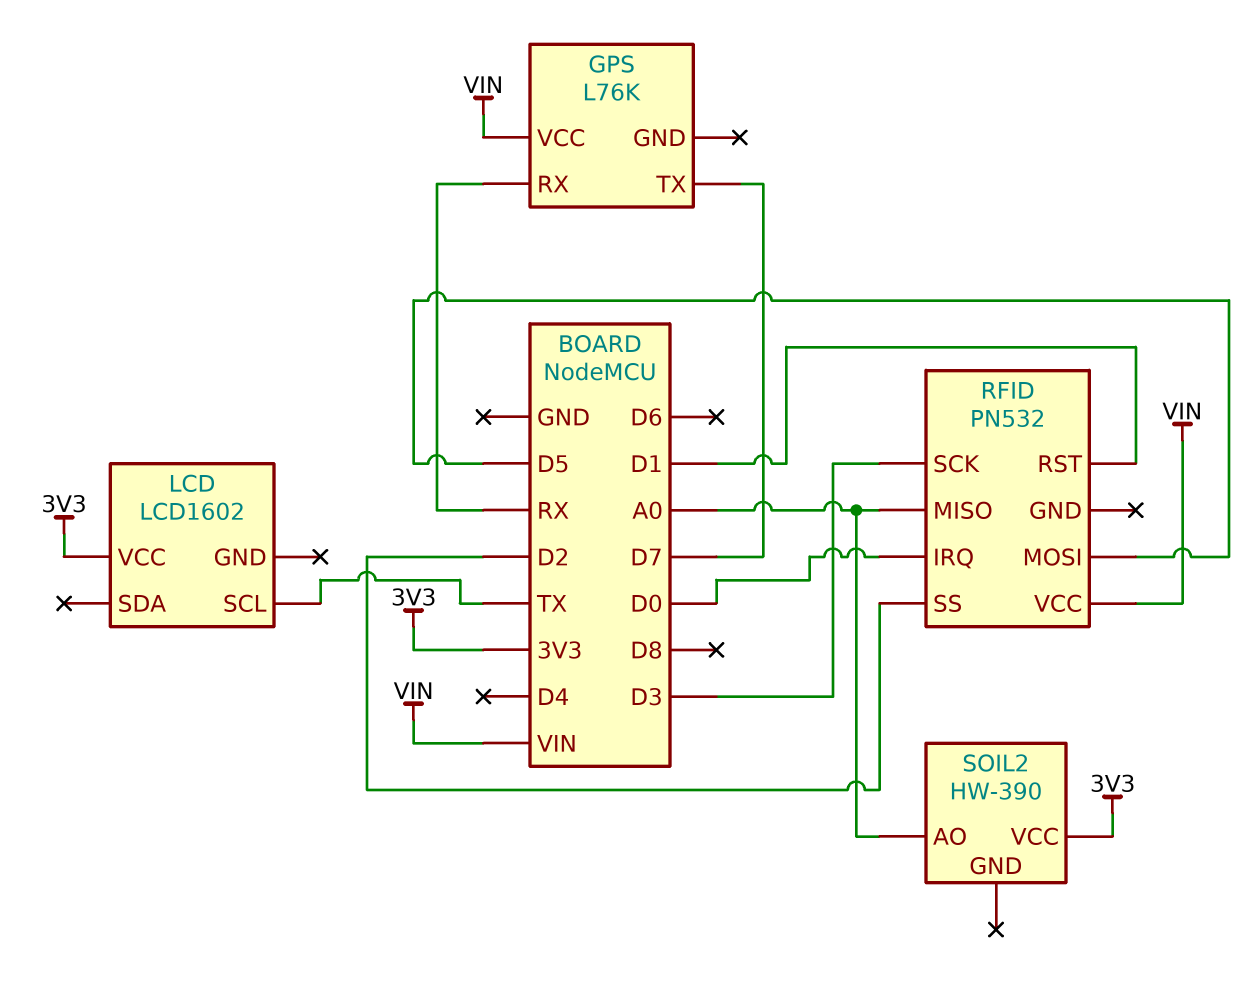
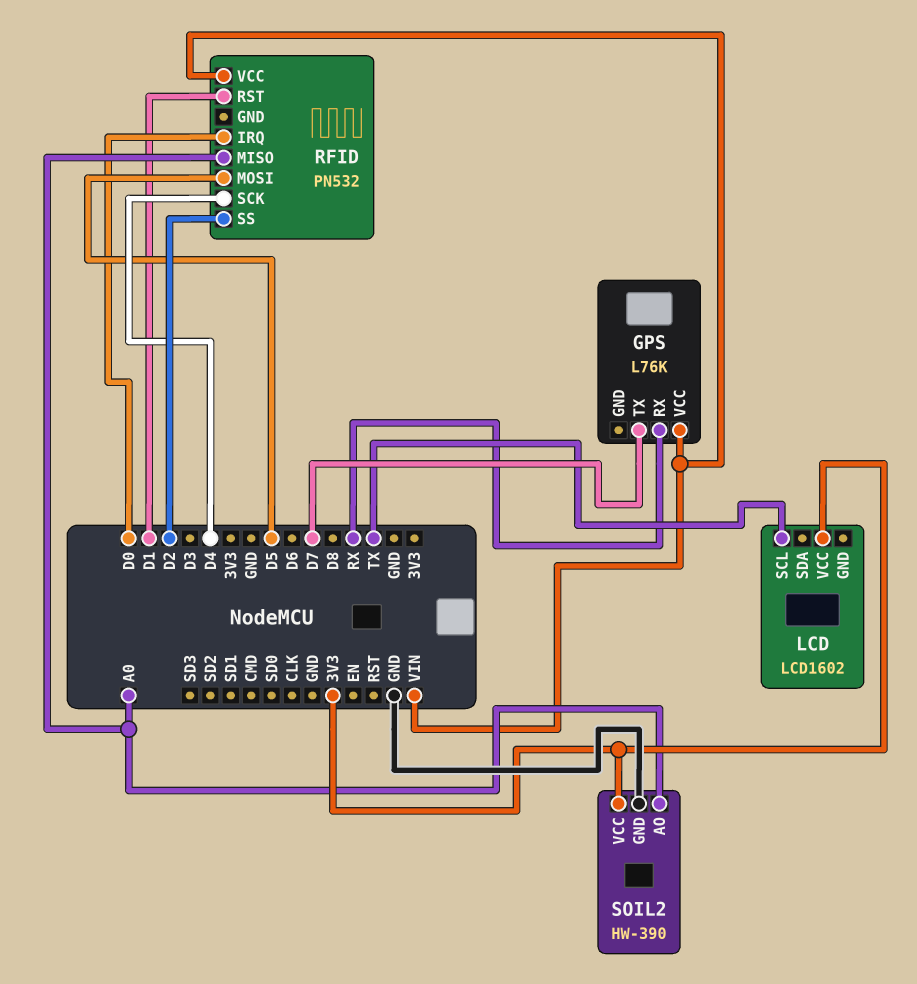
RFID pin SCK: D3 -> D4
SOIL2 pin GND: none -> GND

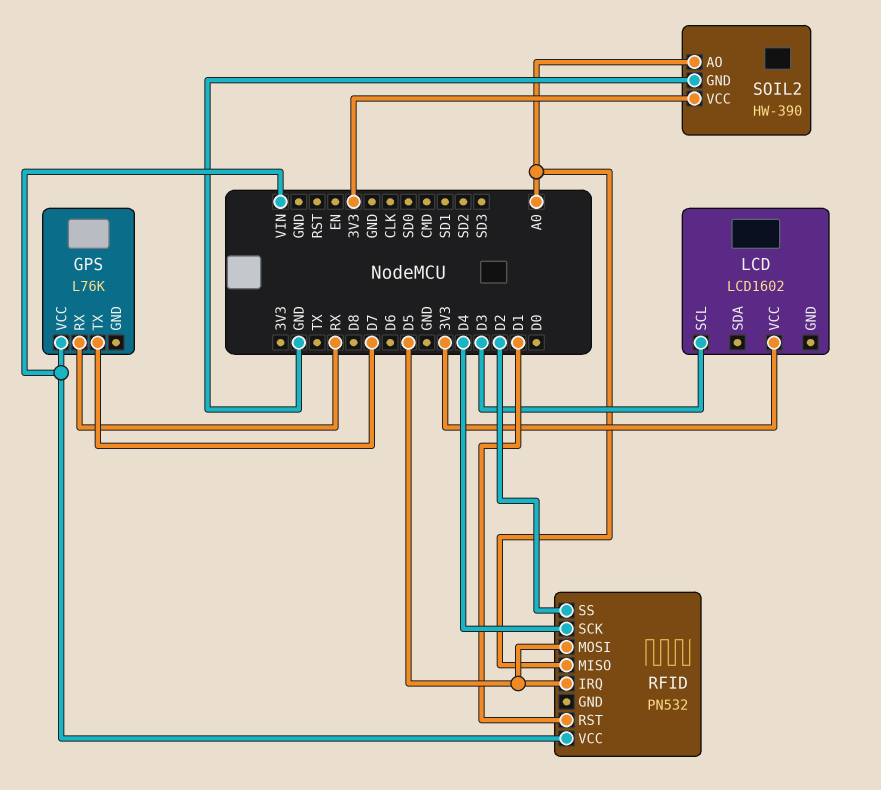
LCD pin SCL: TX -> D3
RFID pin IRQ: D0 -> D5

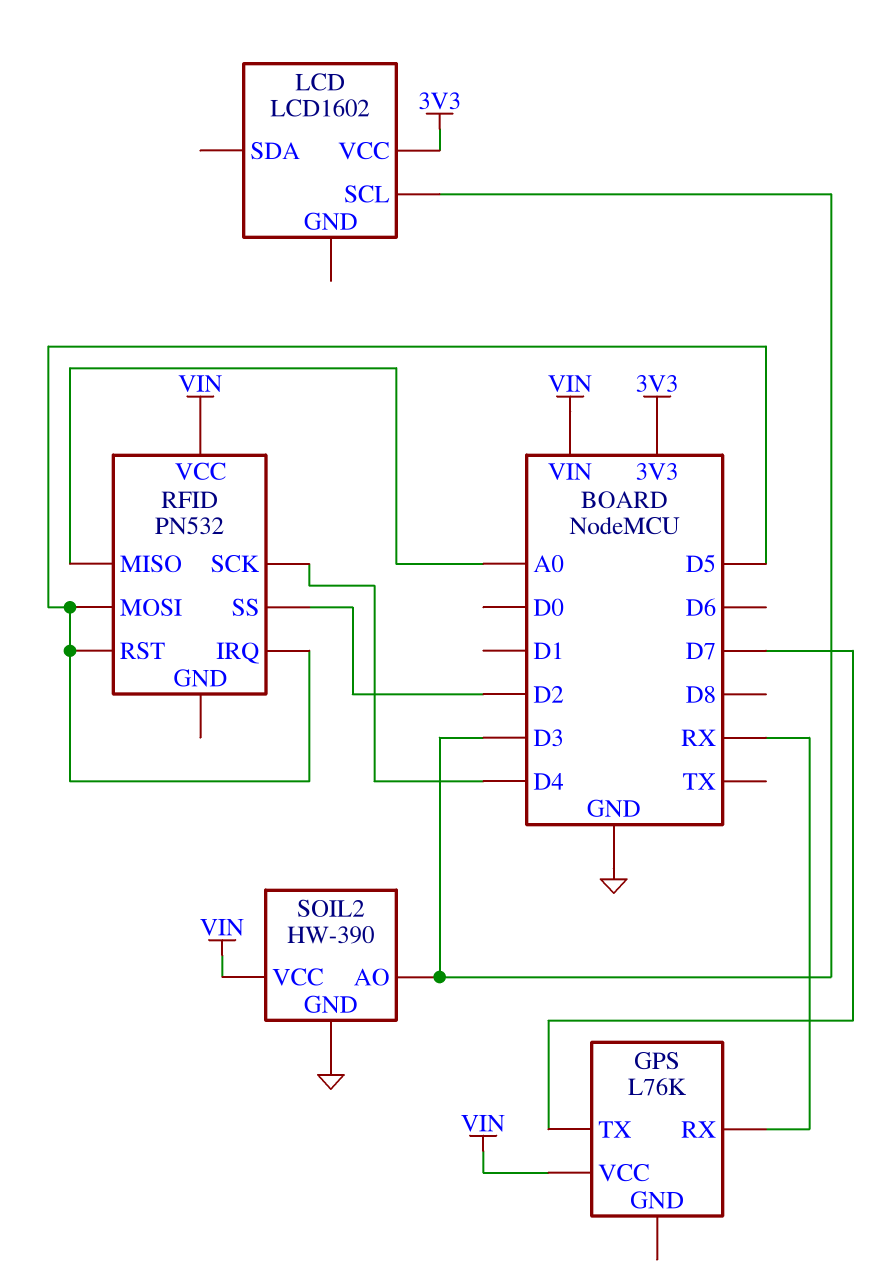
RFID pin RST: D1 -> D5
SOIL2 pin AO: A0 -> D3
SOIL2 pin VCC: 3V3 -> VIN

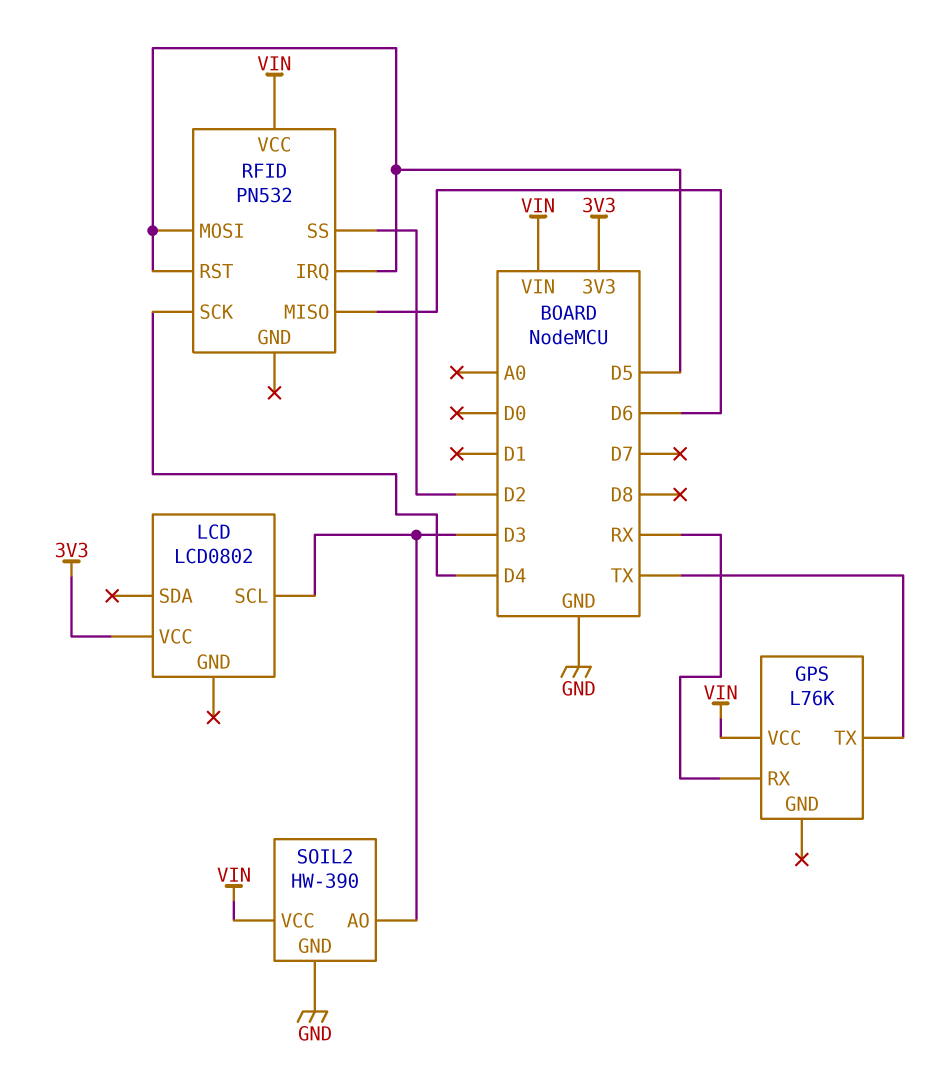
GPS pin TX: D7 -> TX
LCD: LCD1602 -> LCD0802
RFID pin MISO: A0 -> D6

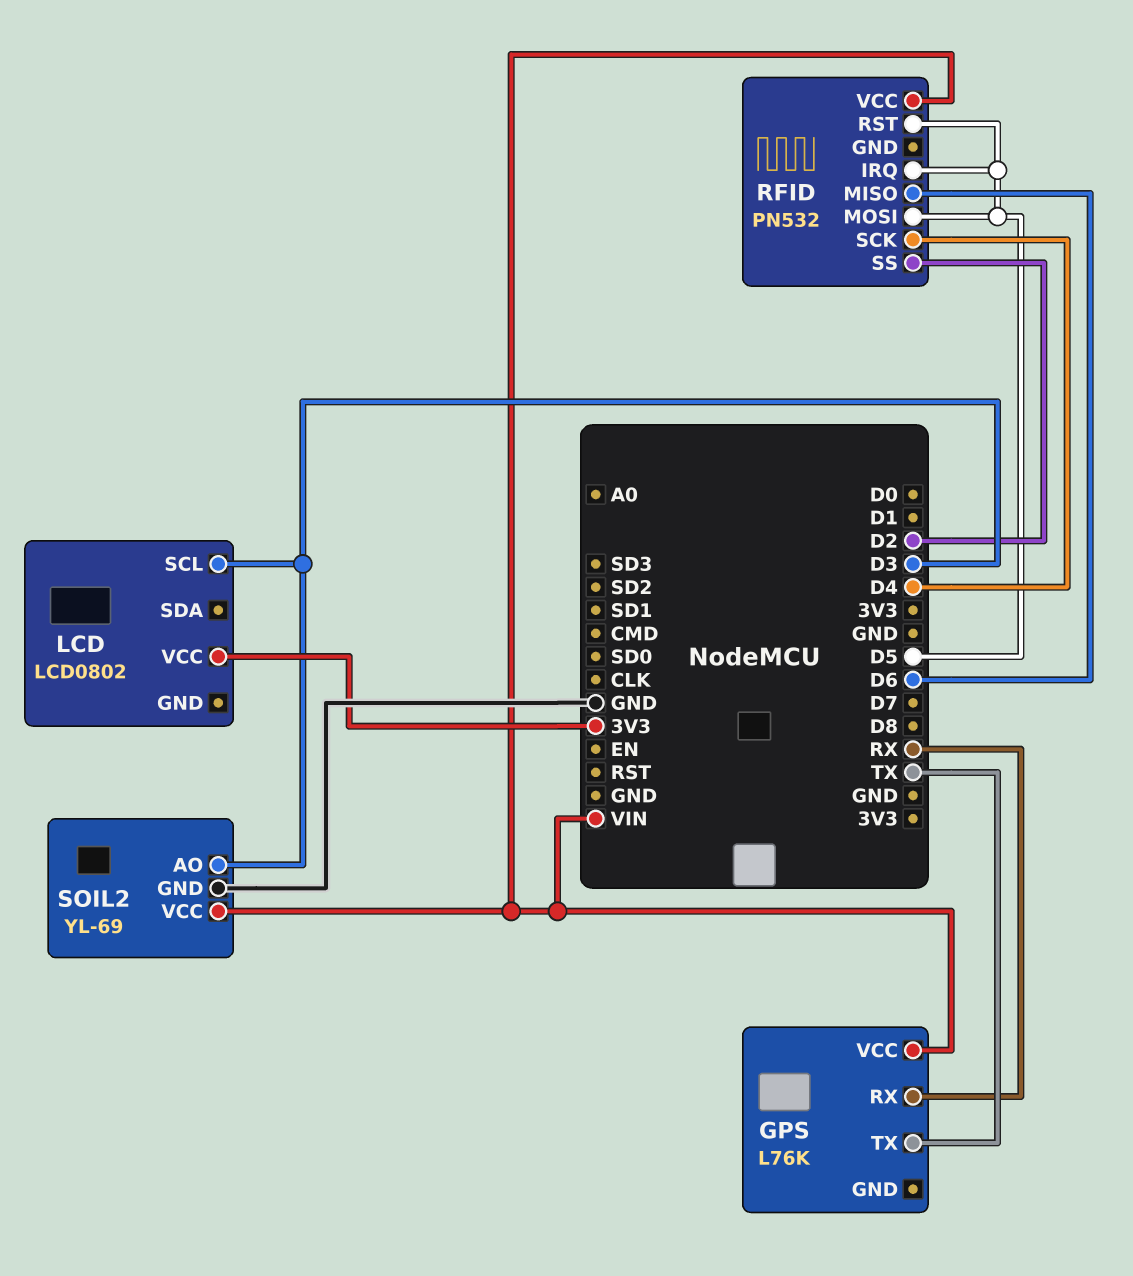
SOIL2: HW-390 -> YL-69

